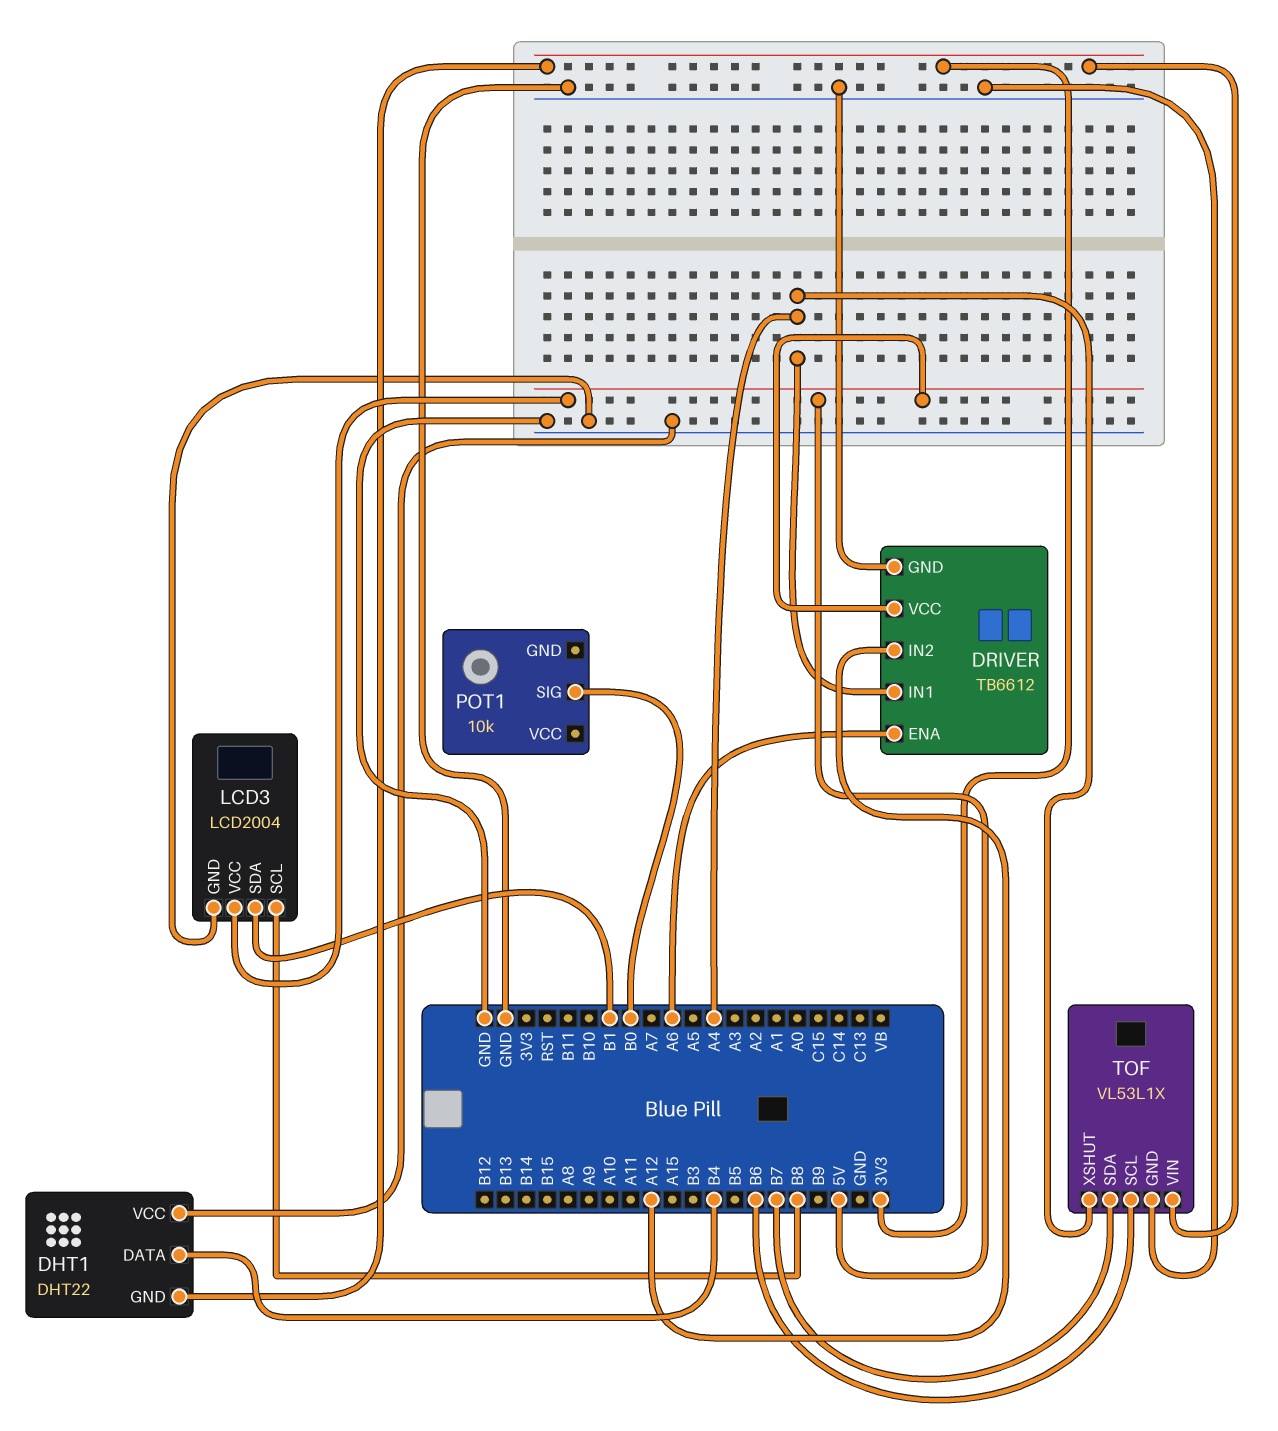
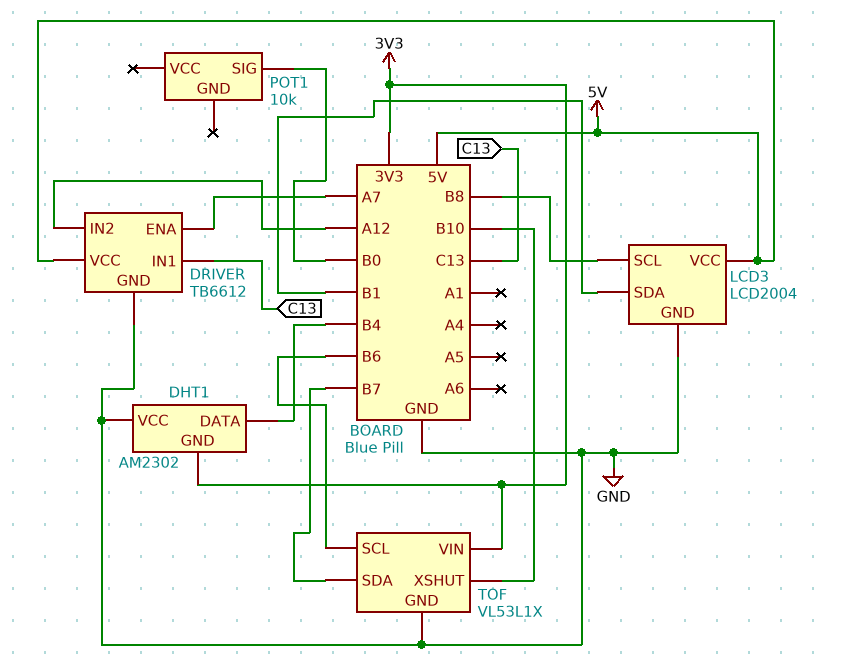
DHT1: DHT22 -> AM2302
DRIVER pin ENA: A6 -> A7
DRIVER pin IN1: A4 -> C13
TOF pin XSHUT: A4 -> B10

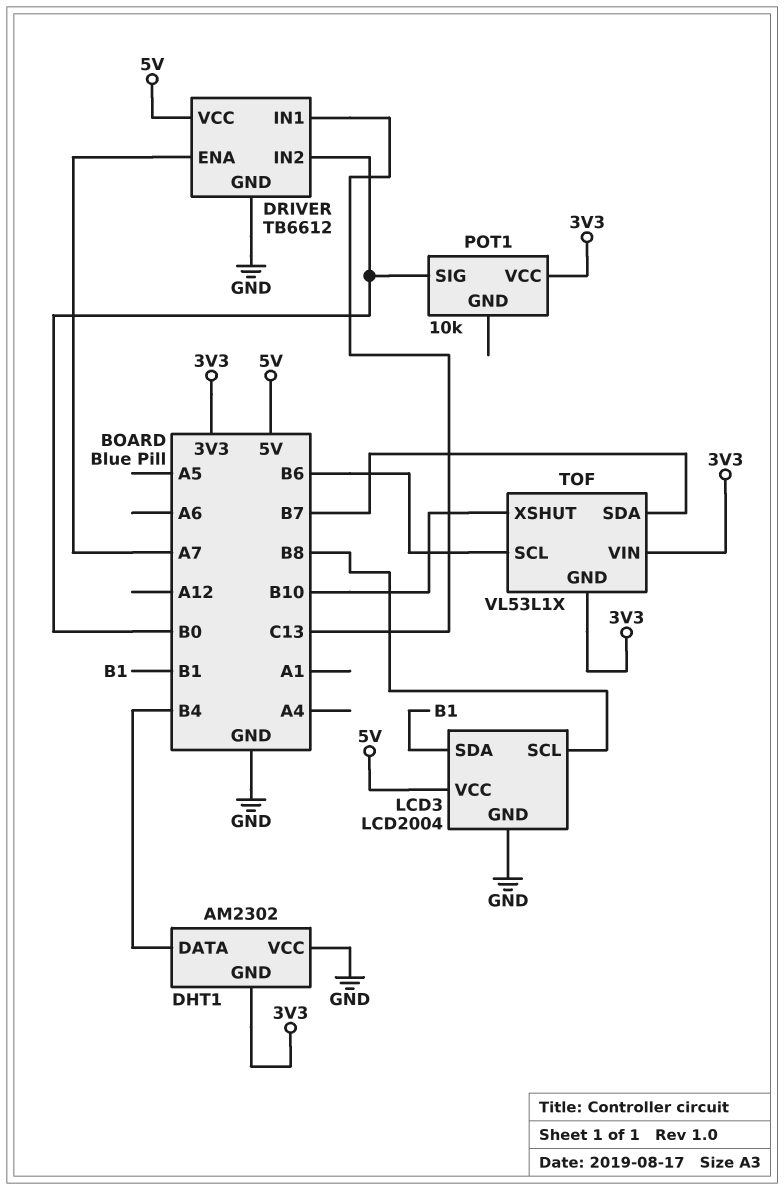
DRIVER pin IN2: A12 -> B0
POT1 pin VCC: none -> 3V3
TOF pin GND: GND -> 3V3

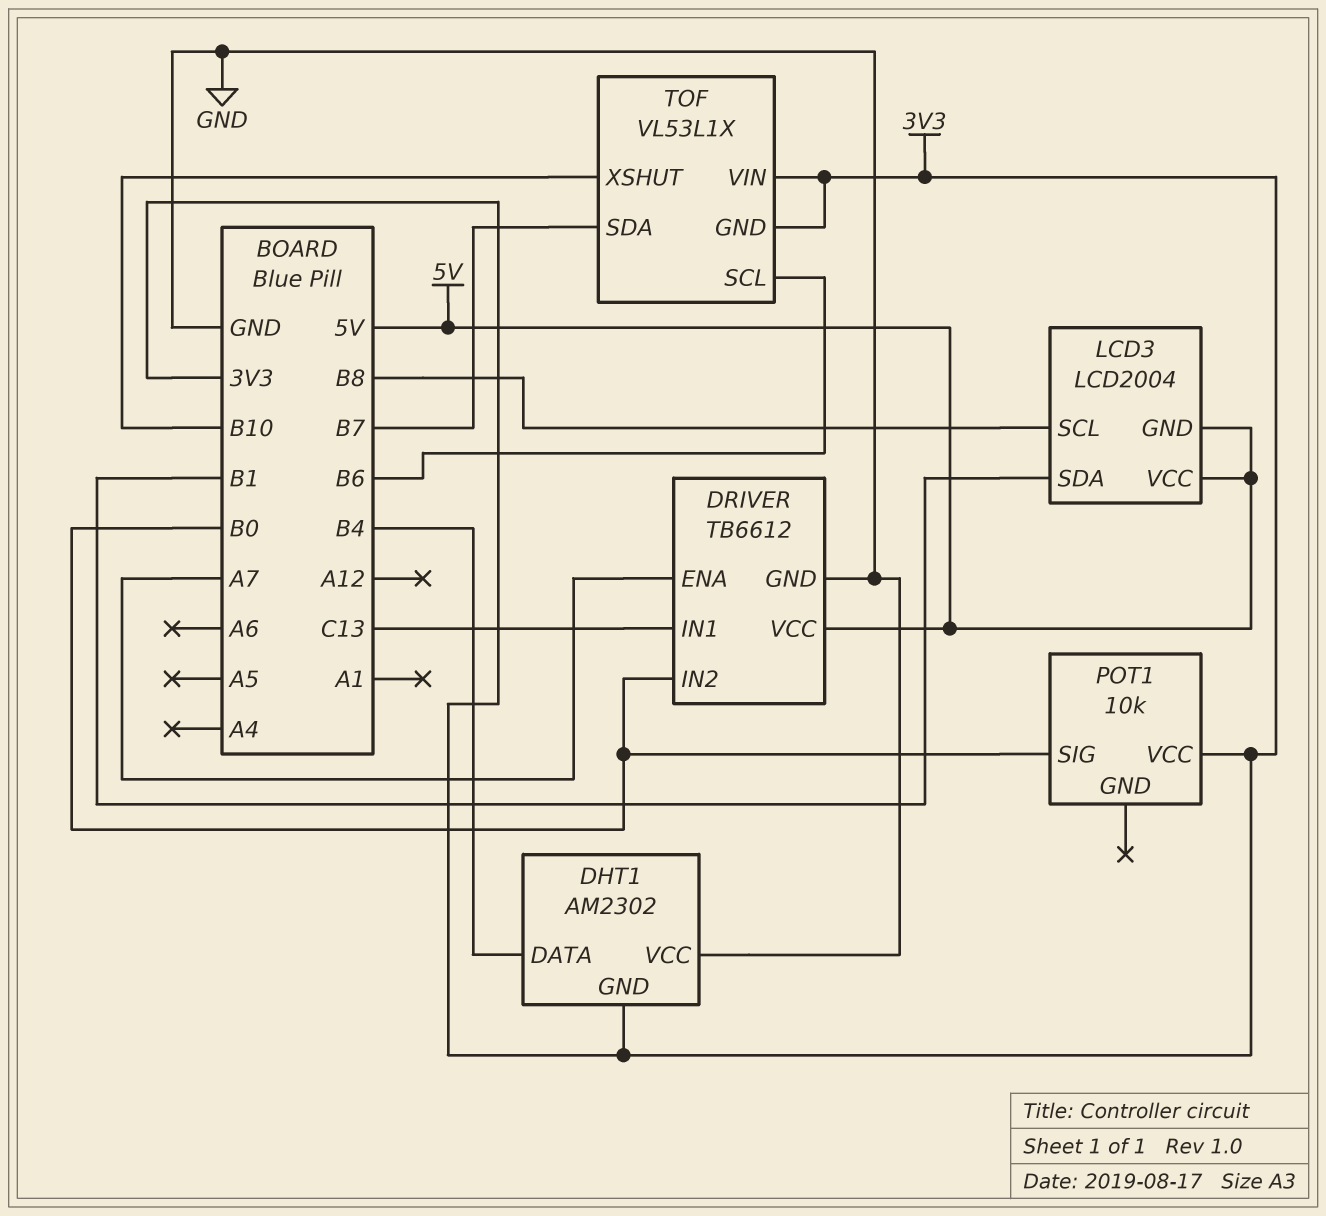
LCD3 pin GND: GND -> 5V

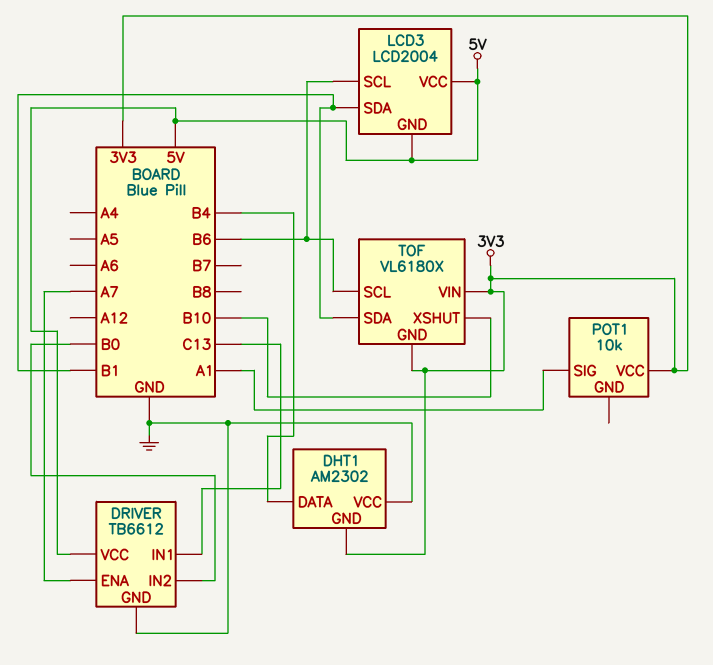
LCD3 pin SCL: B8 -> B6
POT1 pin SIG: B0 -> A1
TOF: VL53L1X -> VL6180X
TOF pin SDA: B7 -> B1

